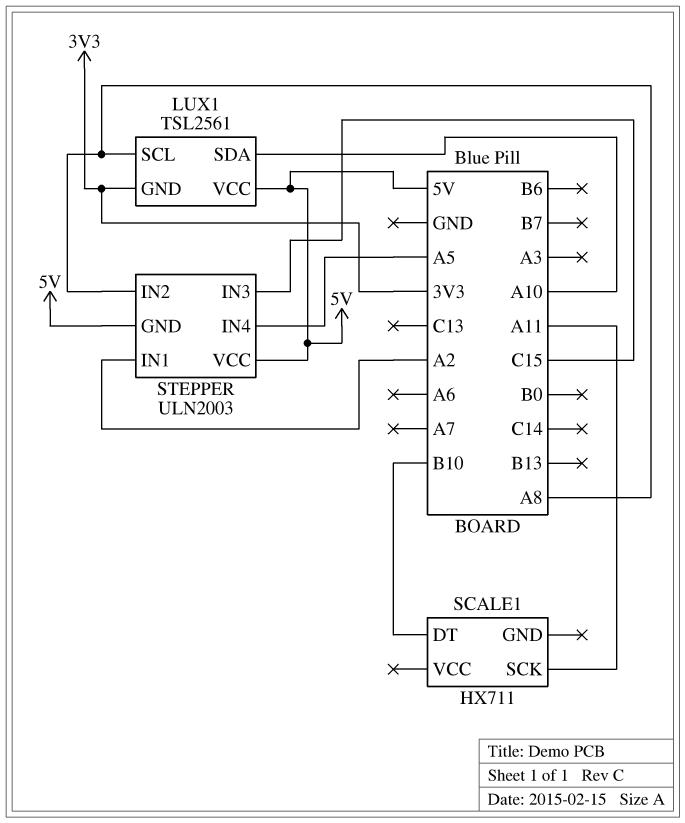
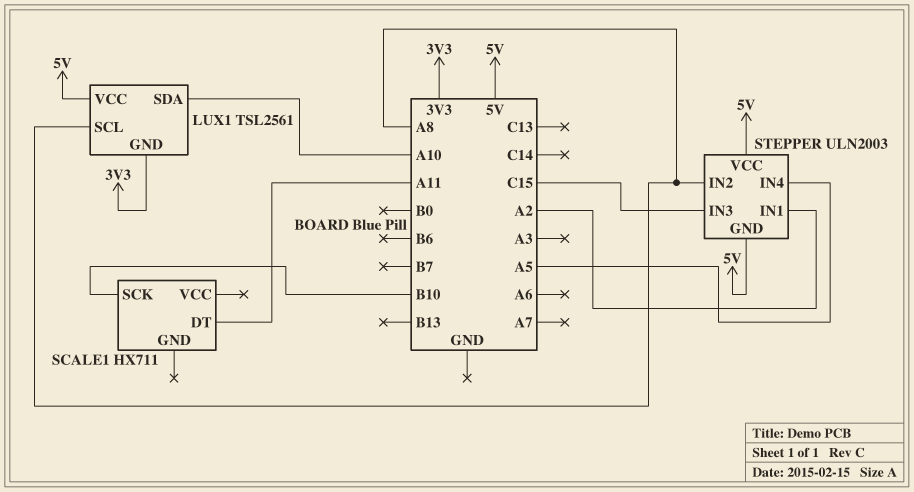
SCALE1 pin DT: B10 -> A11
SCALE1 pin SCK: A11 -> B10

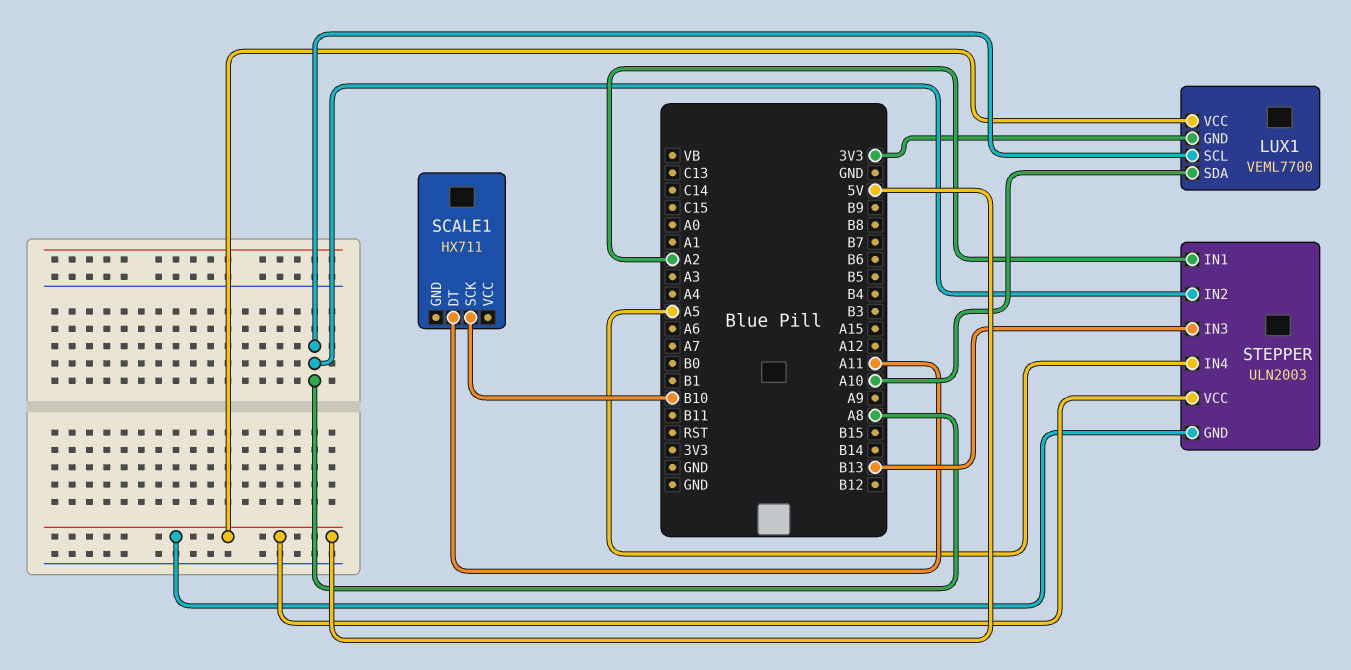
LUX1: TSL2561 -> VEML7700
STEPPER pin IN3: C15 -> B13

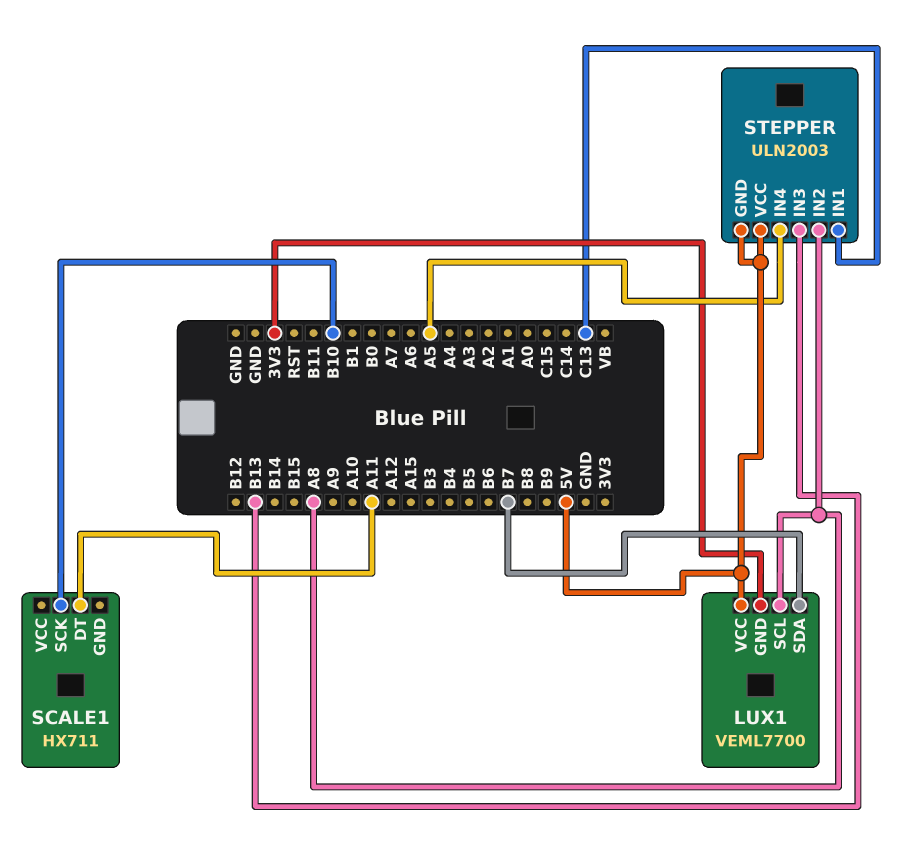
LUX1 pin SDA: A10 -> B7
STEPPER pin IN1: A2 -> C13

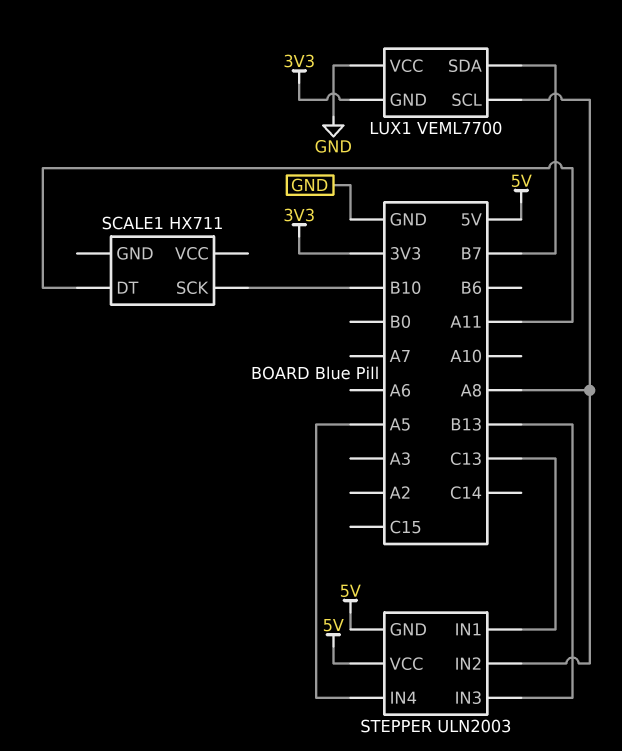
LUX1 pin VCC: 5V -> GND

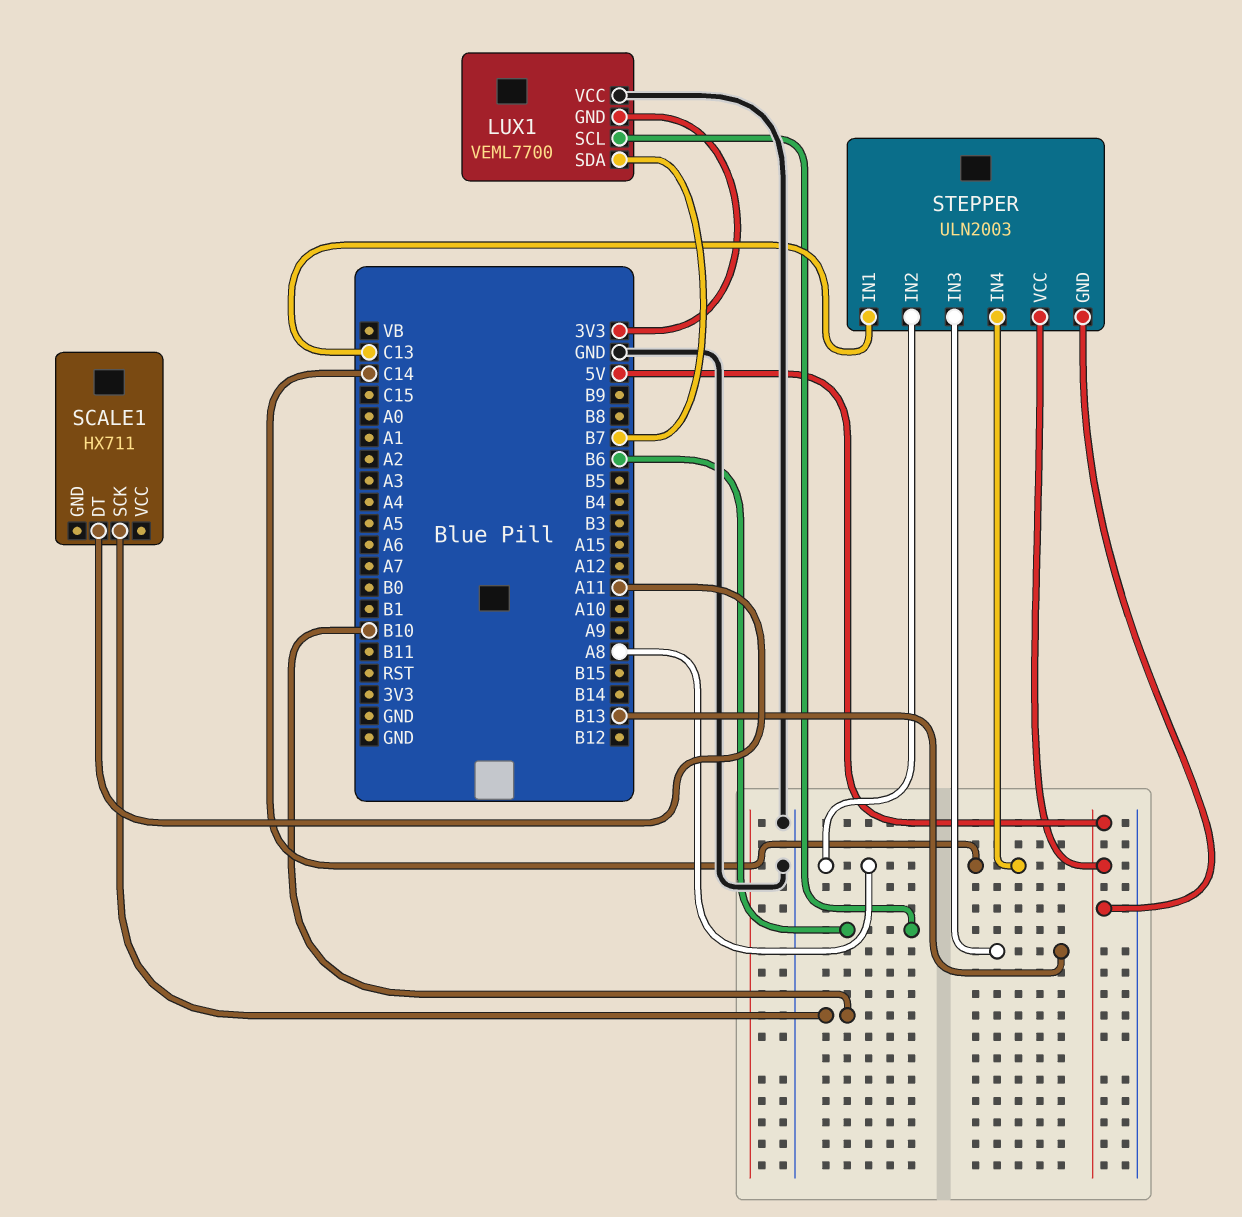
LUX1 pin SCL: A8 -> B6
STEPPER pin IN4: A5 -> C14

